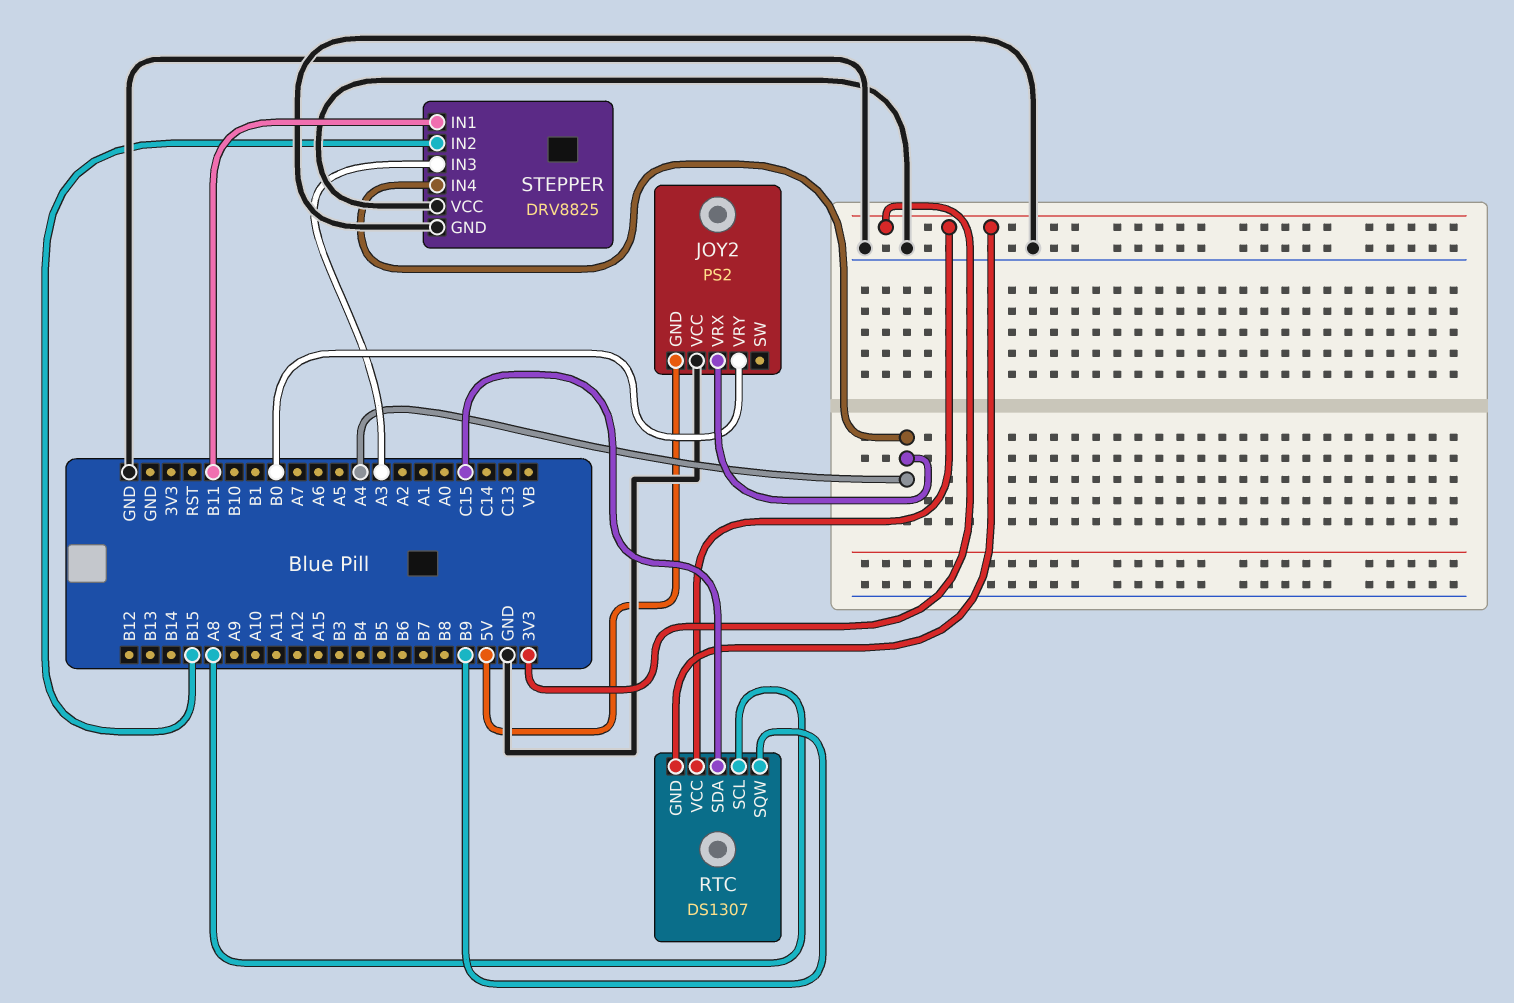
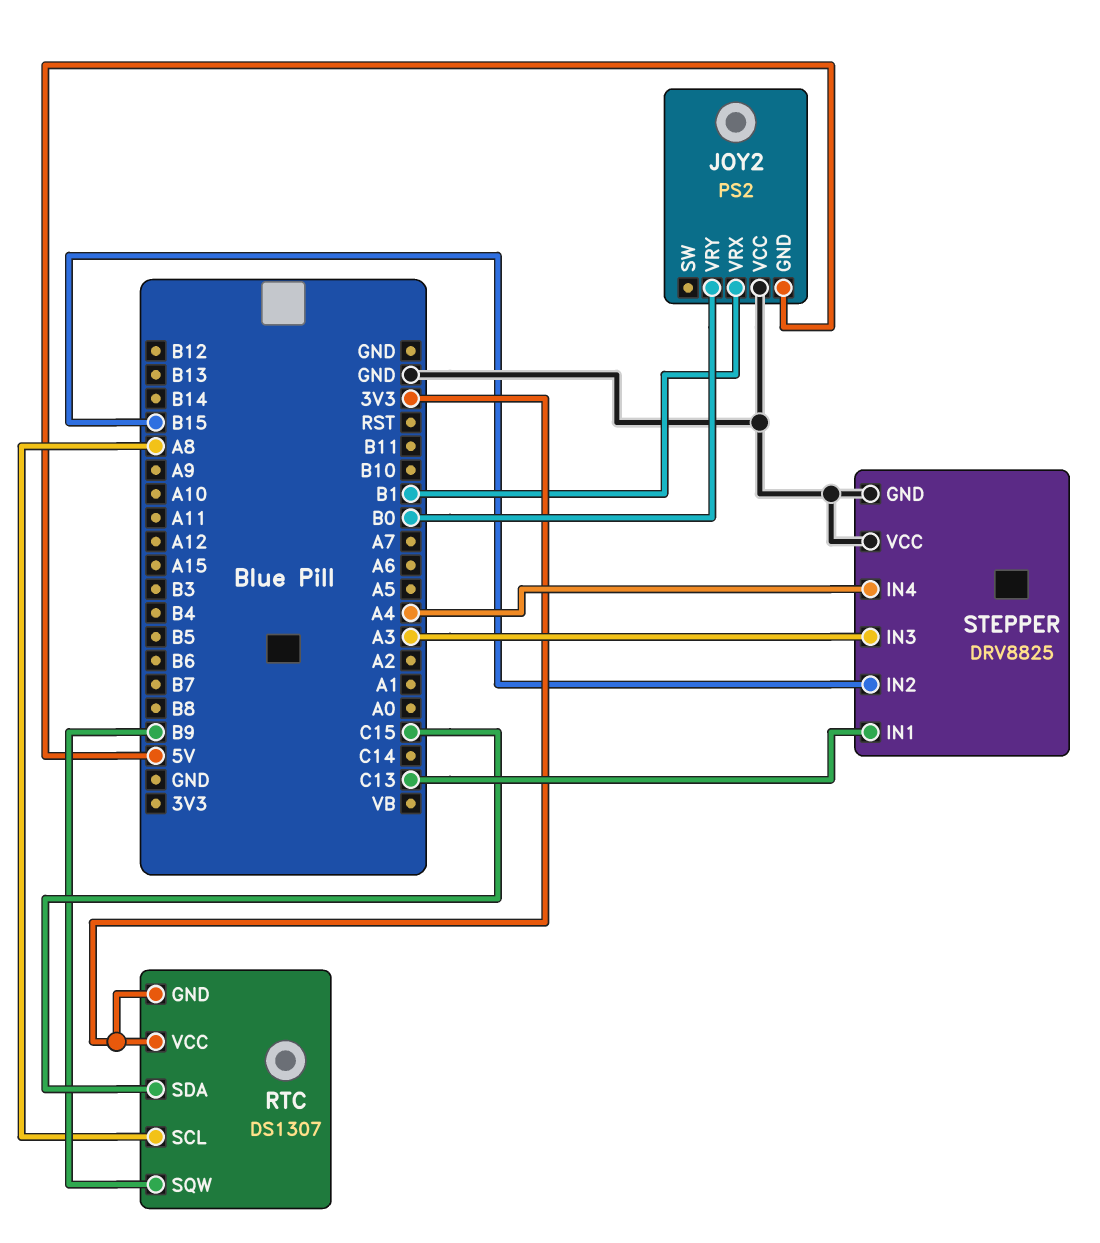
JOY2 pin VRX: A4 -> B1
STEPPER pin IN1: B11 -> C13

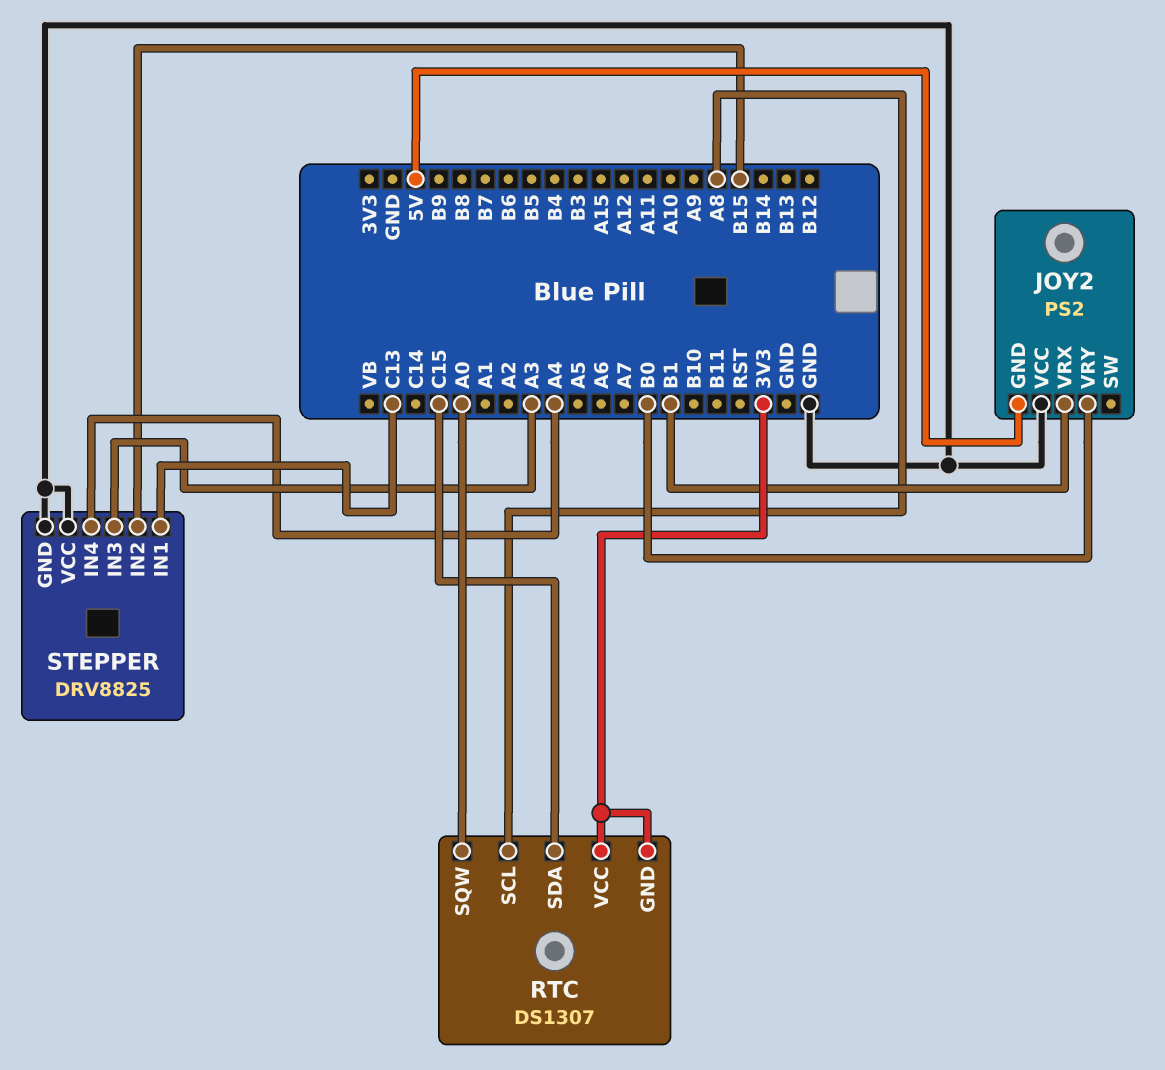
RTC pin SQW: B9 -> A0

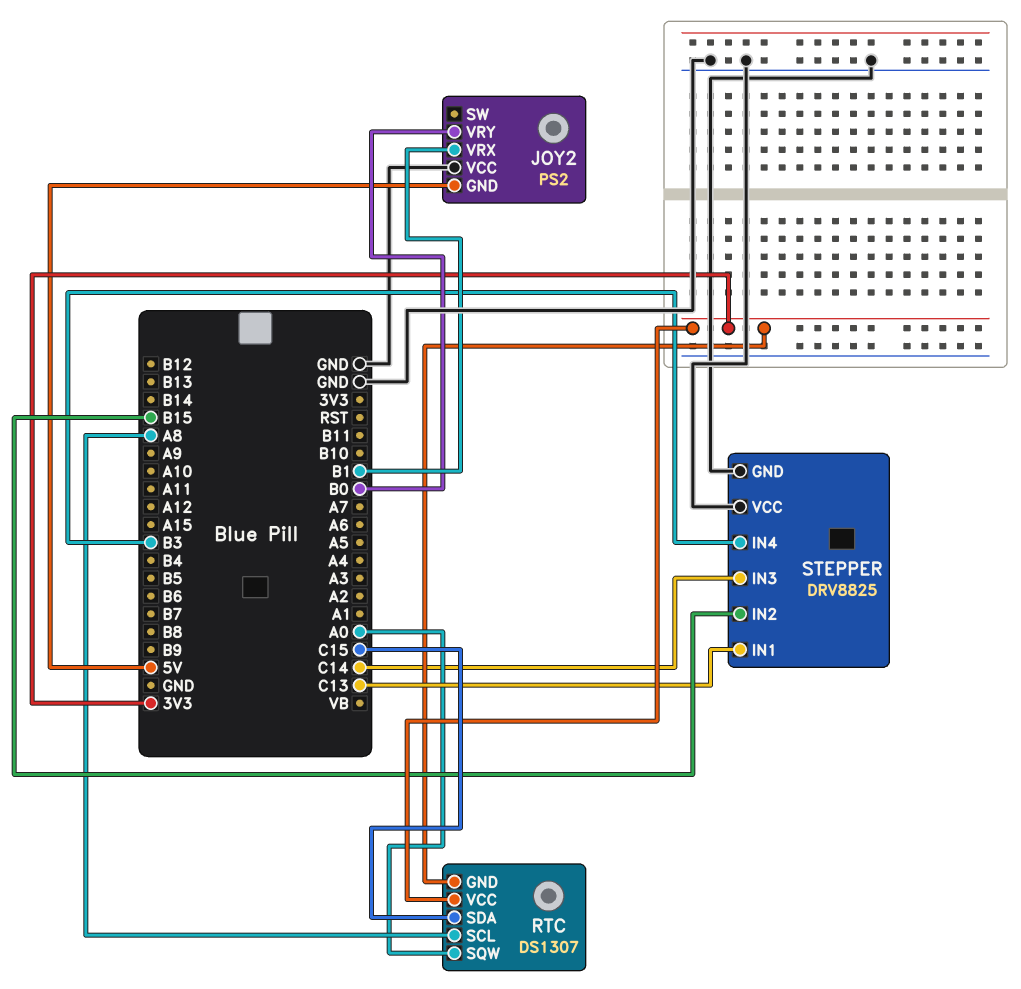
STEPPER pin IN3: A3 -> C14
STEPPER pin IN4: A4 -> B3

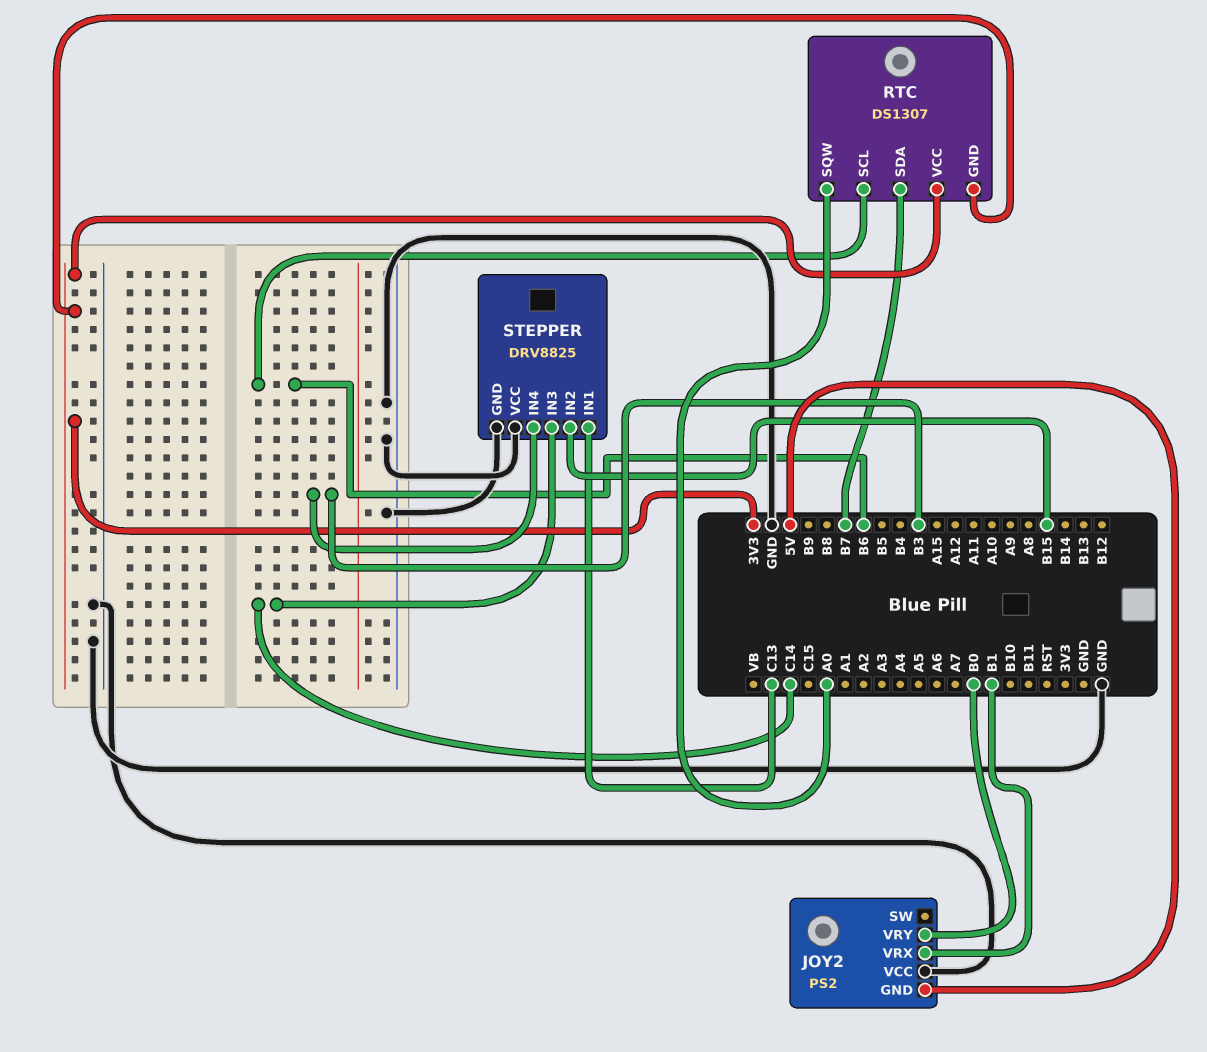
RTC pin SCL: A8 -> B6
RTC pin SDA: C15 -> B7

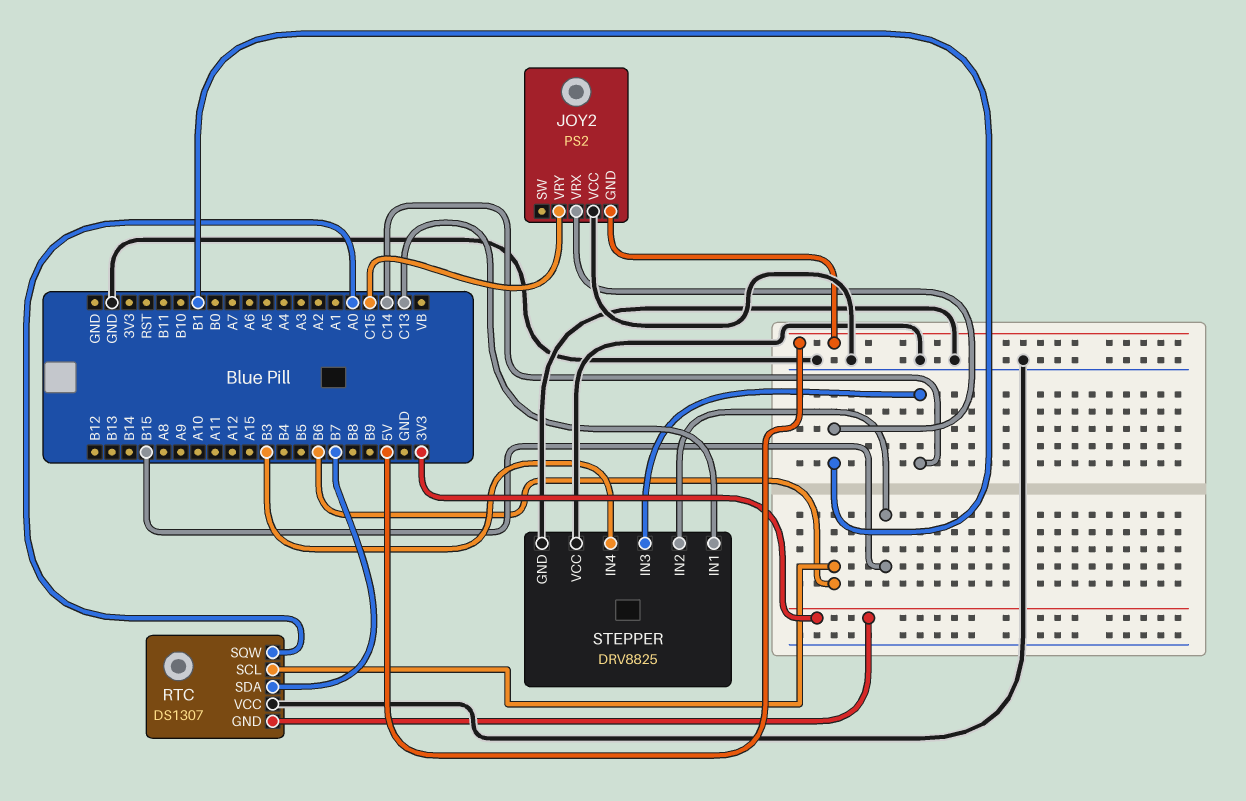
JOY2 pin VRY: B0 -> C15
RTC pin VCC: 3V3 -> GND

